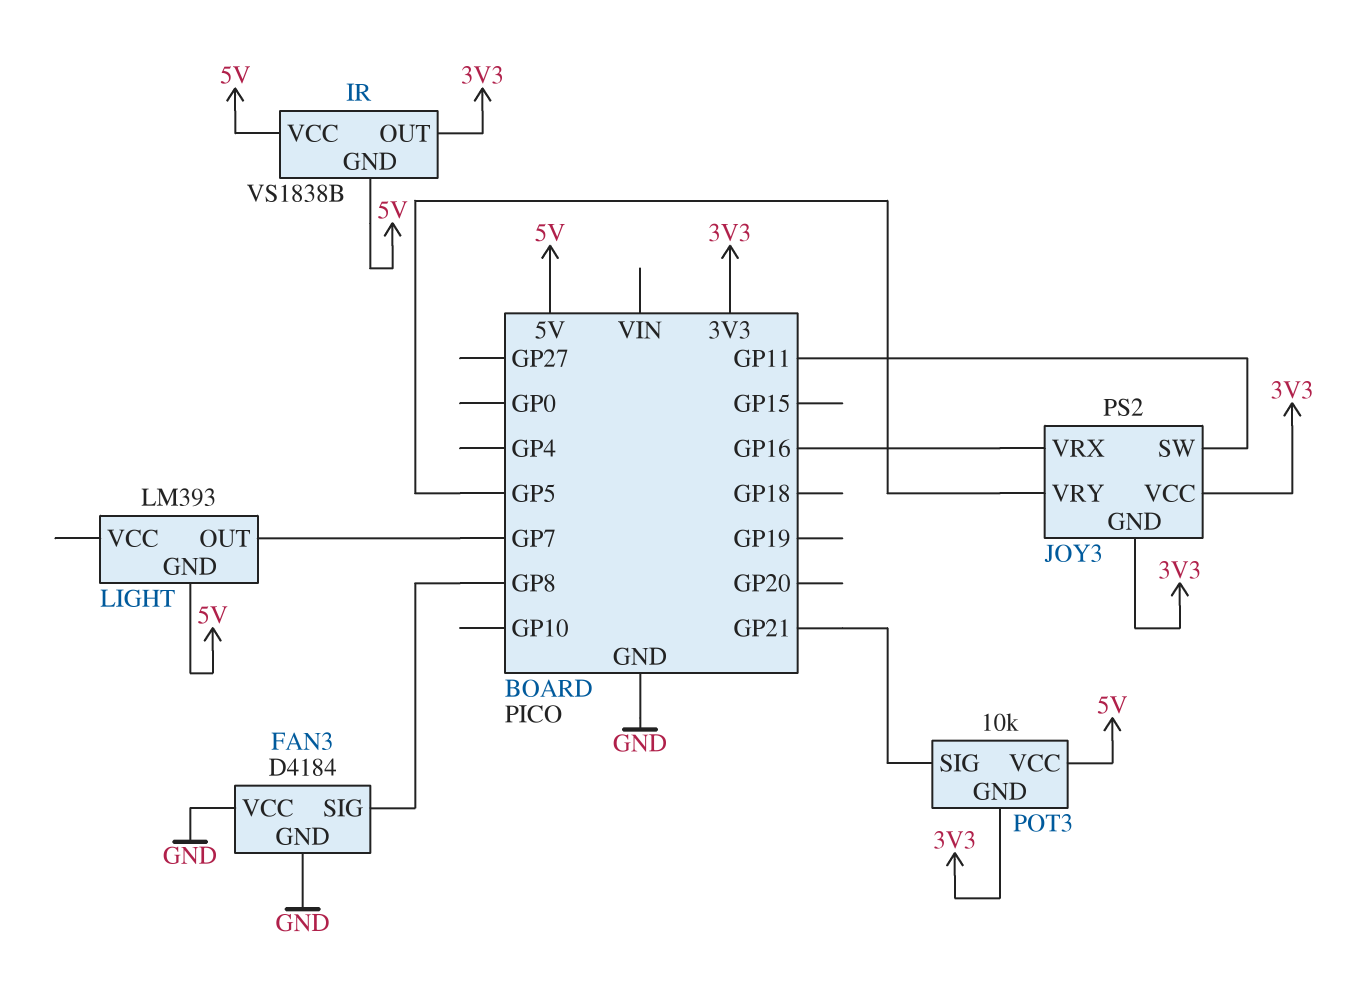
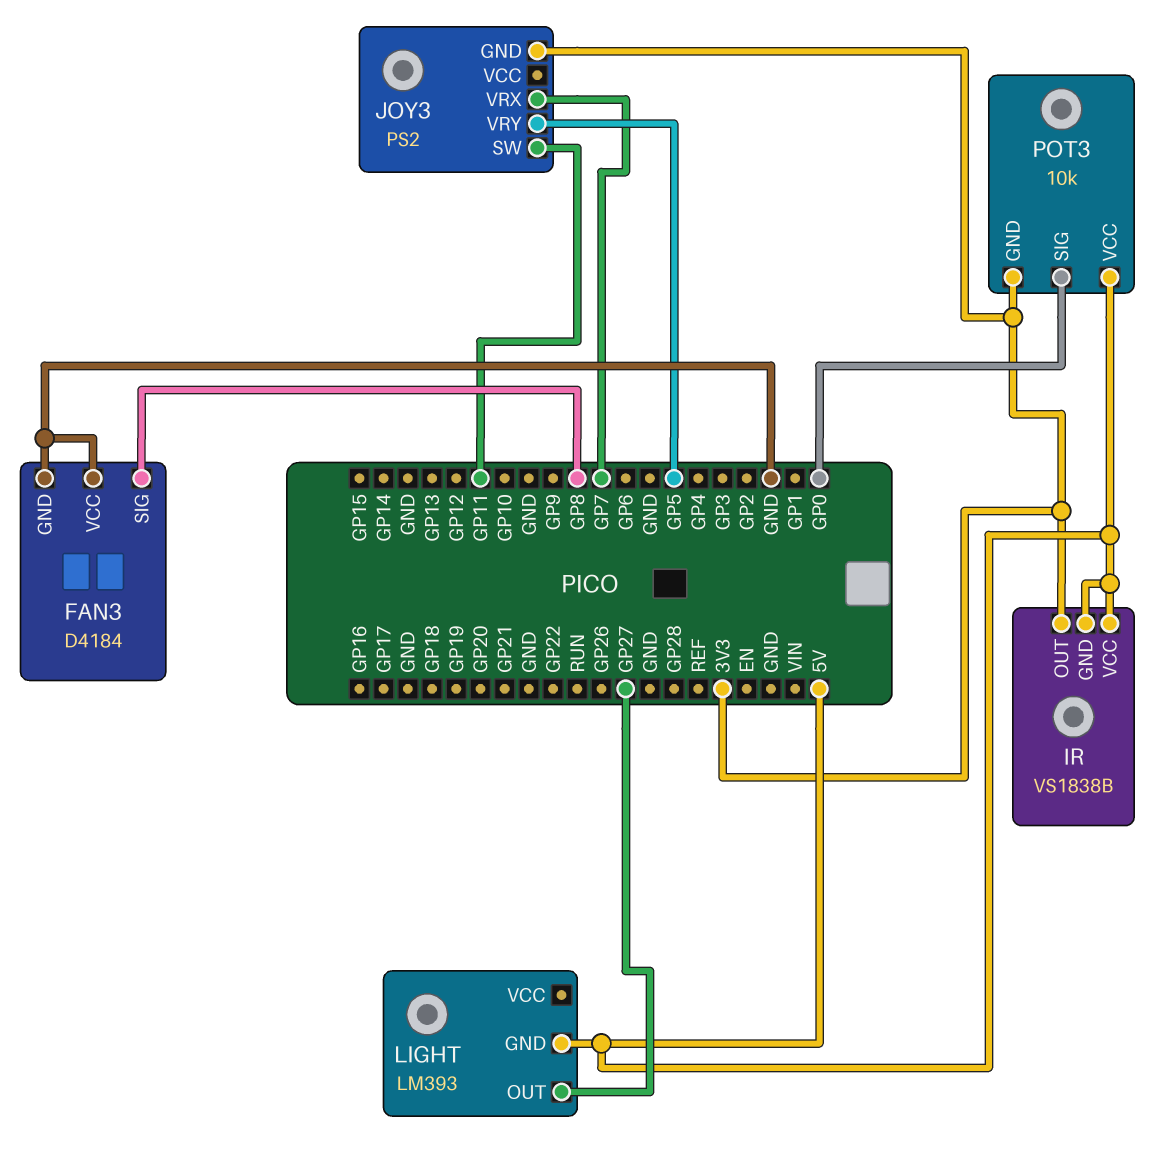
JOY3 pin VCC: 3V3 -> none
JOY3 pin VRX: GP16 -> GP7
LIGHT pin OUT: GP7 -> GP27
POT3 pin SIG: GP21 -> GP0

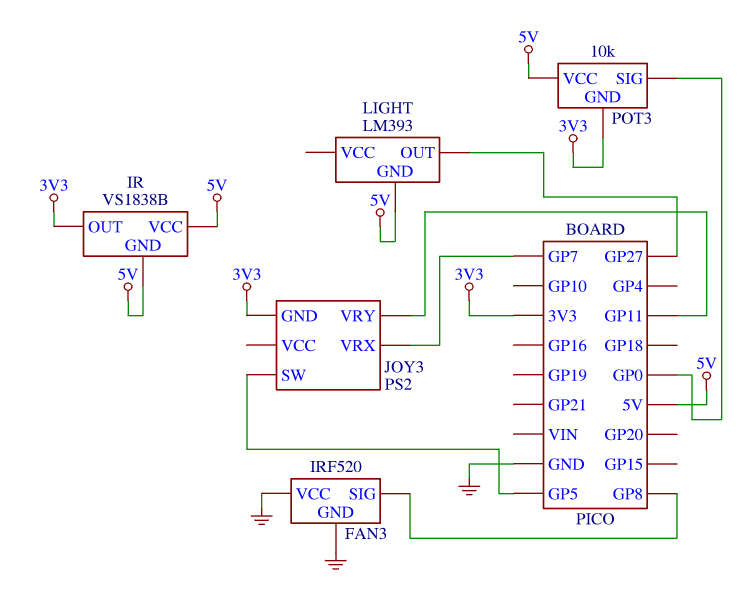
FAN3: D4184 -> IRF520
JOY3 pin SW: GP11 -> GP5
JOY3 pin VRY: GP5 -> GP11

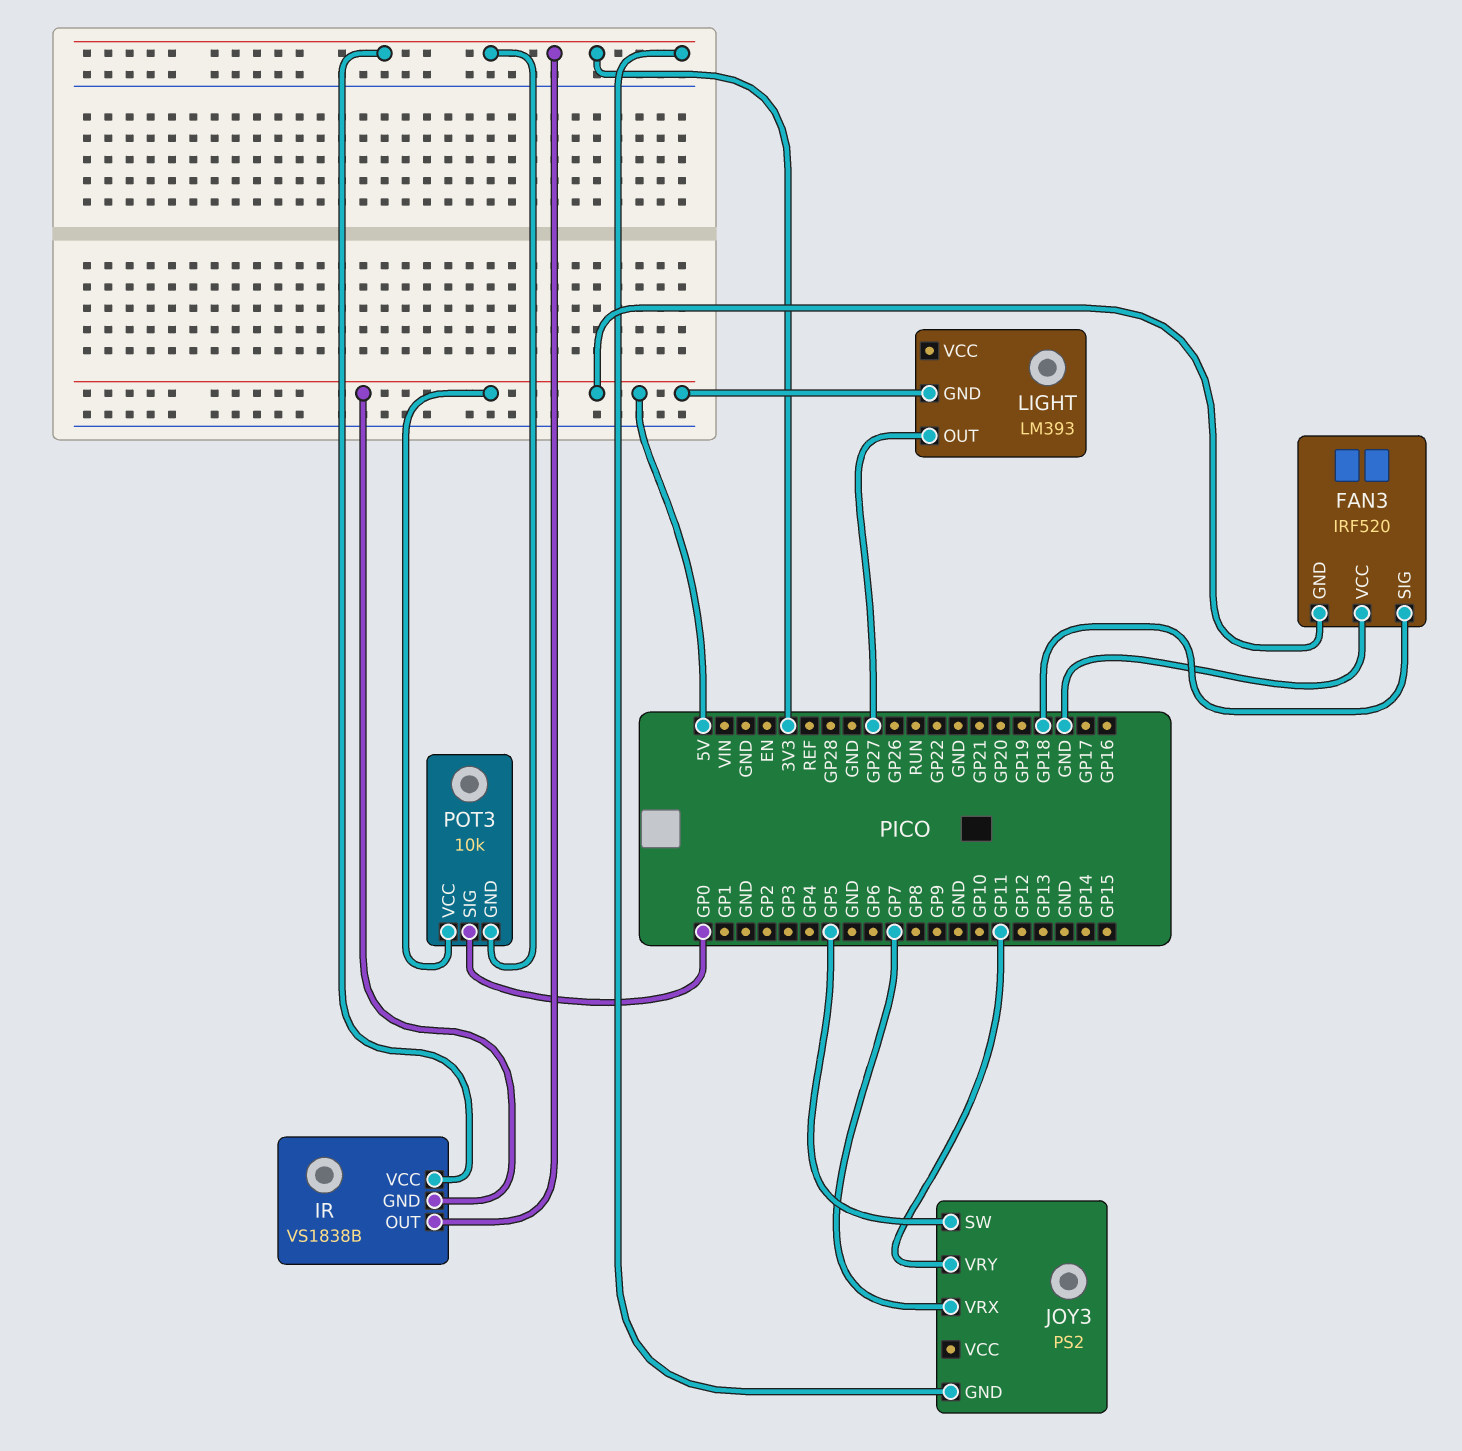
FAN3 pin GND: GND -> 5V
FAN3 pin SIG: GP8 -> GP18
IR pin VCC: 5V -> 3V3

